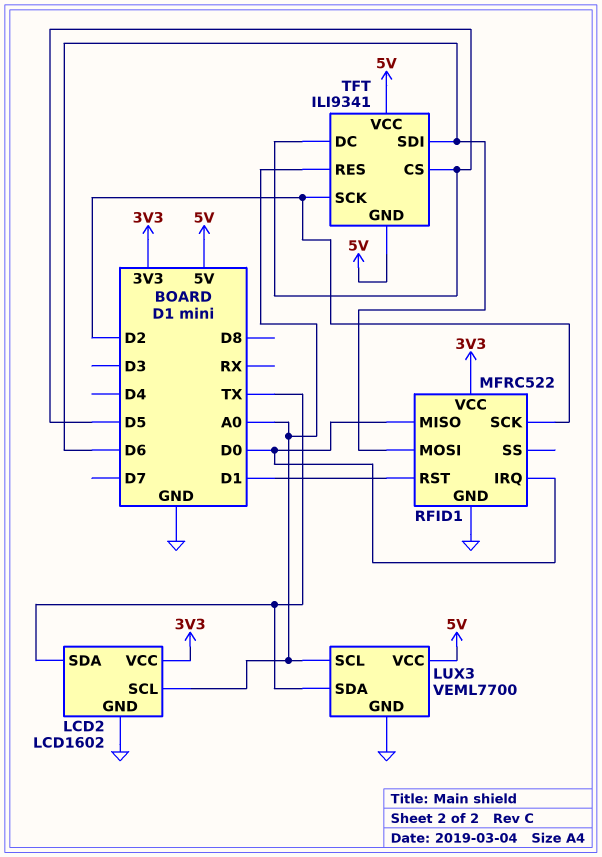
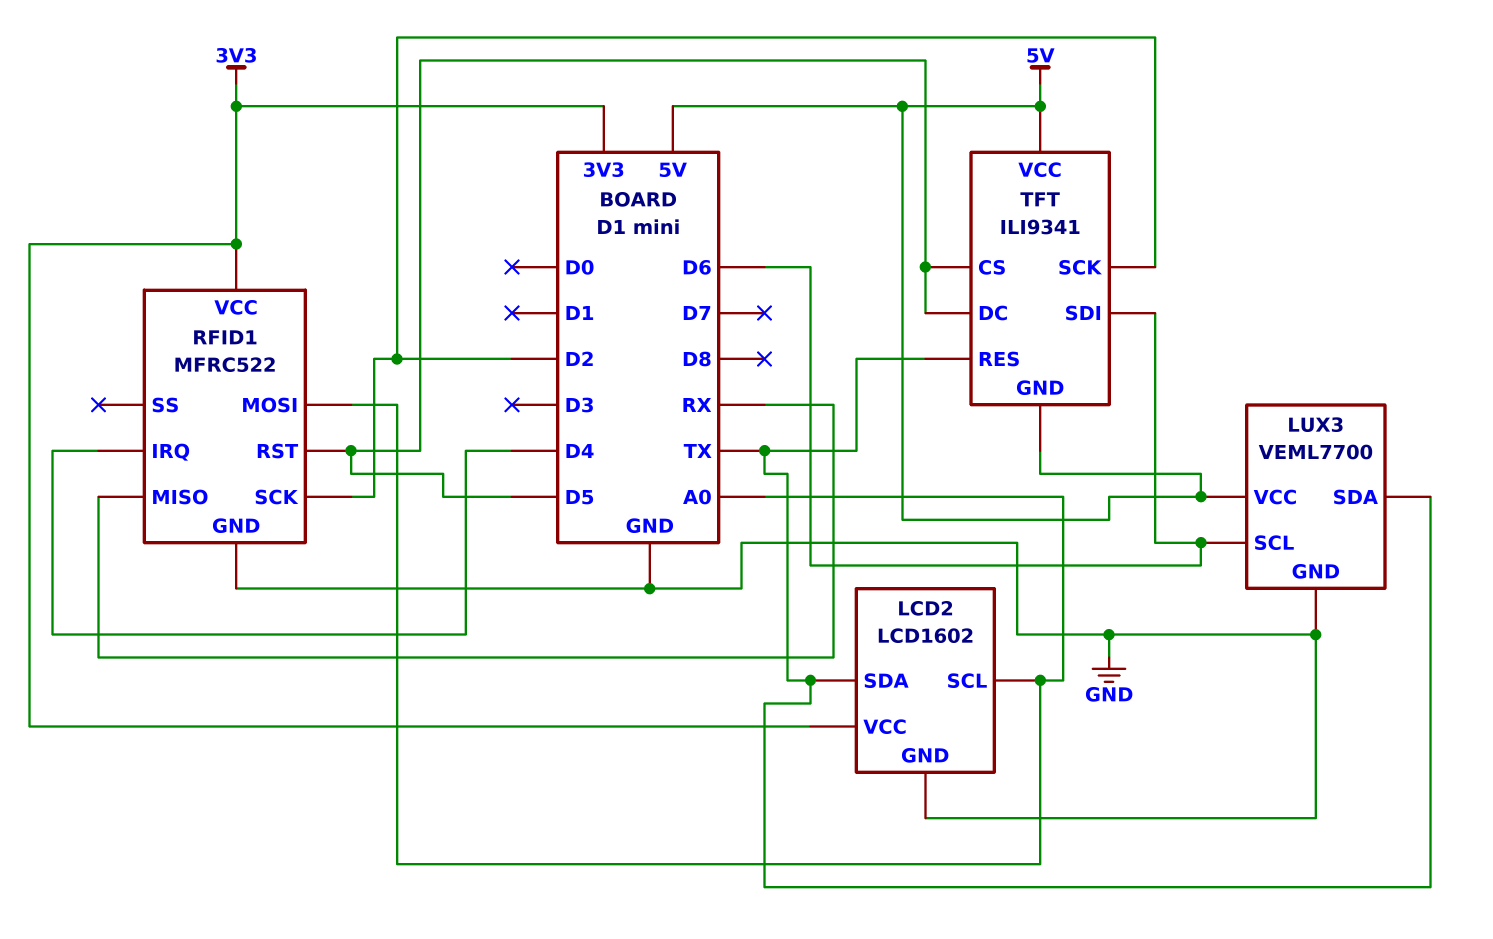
LUX3 pin SCL: A0 -> D6
RFID1 pin IRQ: D0 -> D4
RFID1 pin MISO: D0 -> RX
RFID1 pin MOSI: D6 -> A0
RFID1 pin RST: D1 -> D5
TFT pin RES: A0 -> TX

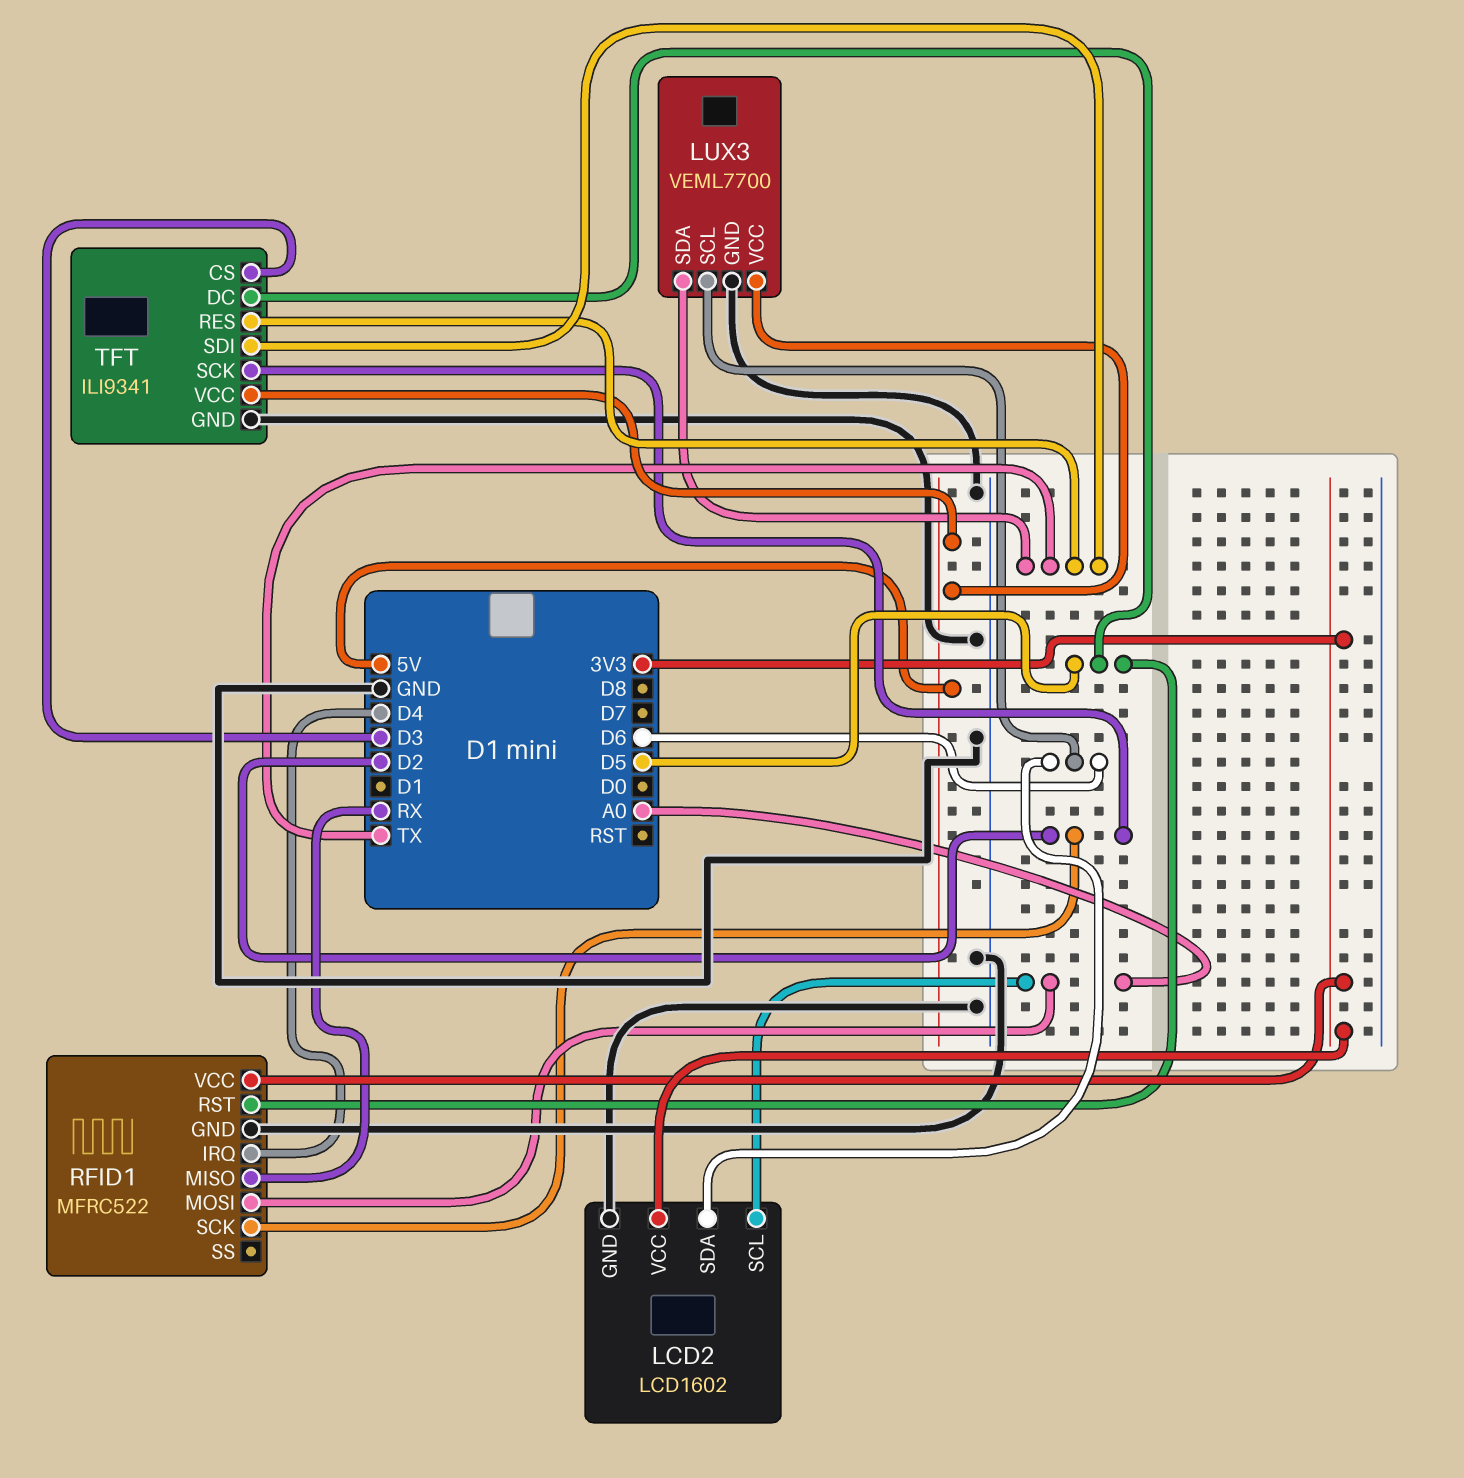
LCD2 pin SDA: TX -> D6
TFT pin CS: D5 -> D3
TFT pin GND: 5V -> GND
TFT pin SDI: D6 -> TX

